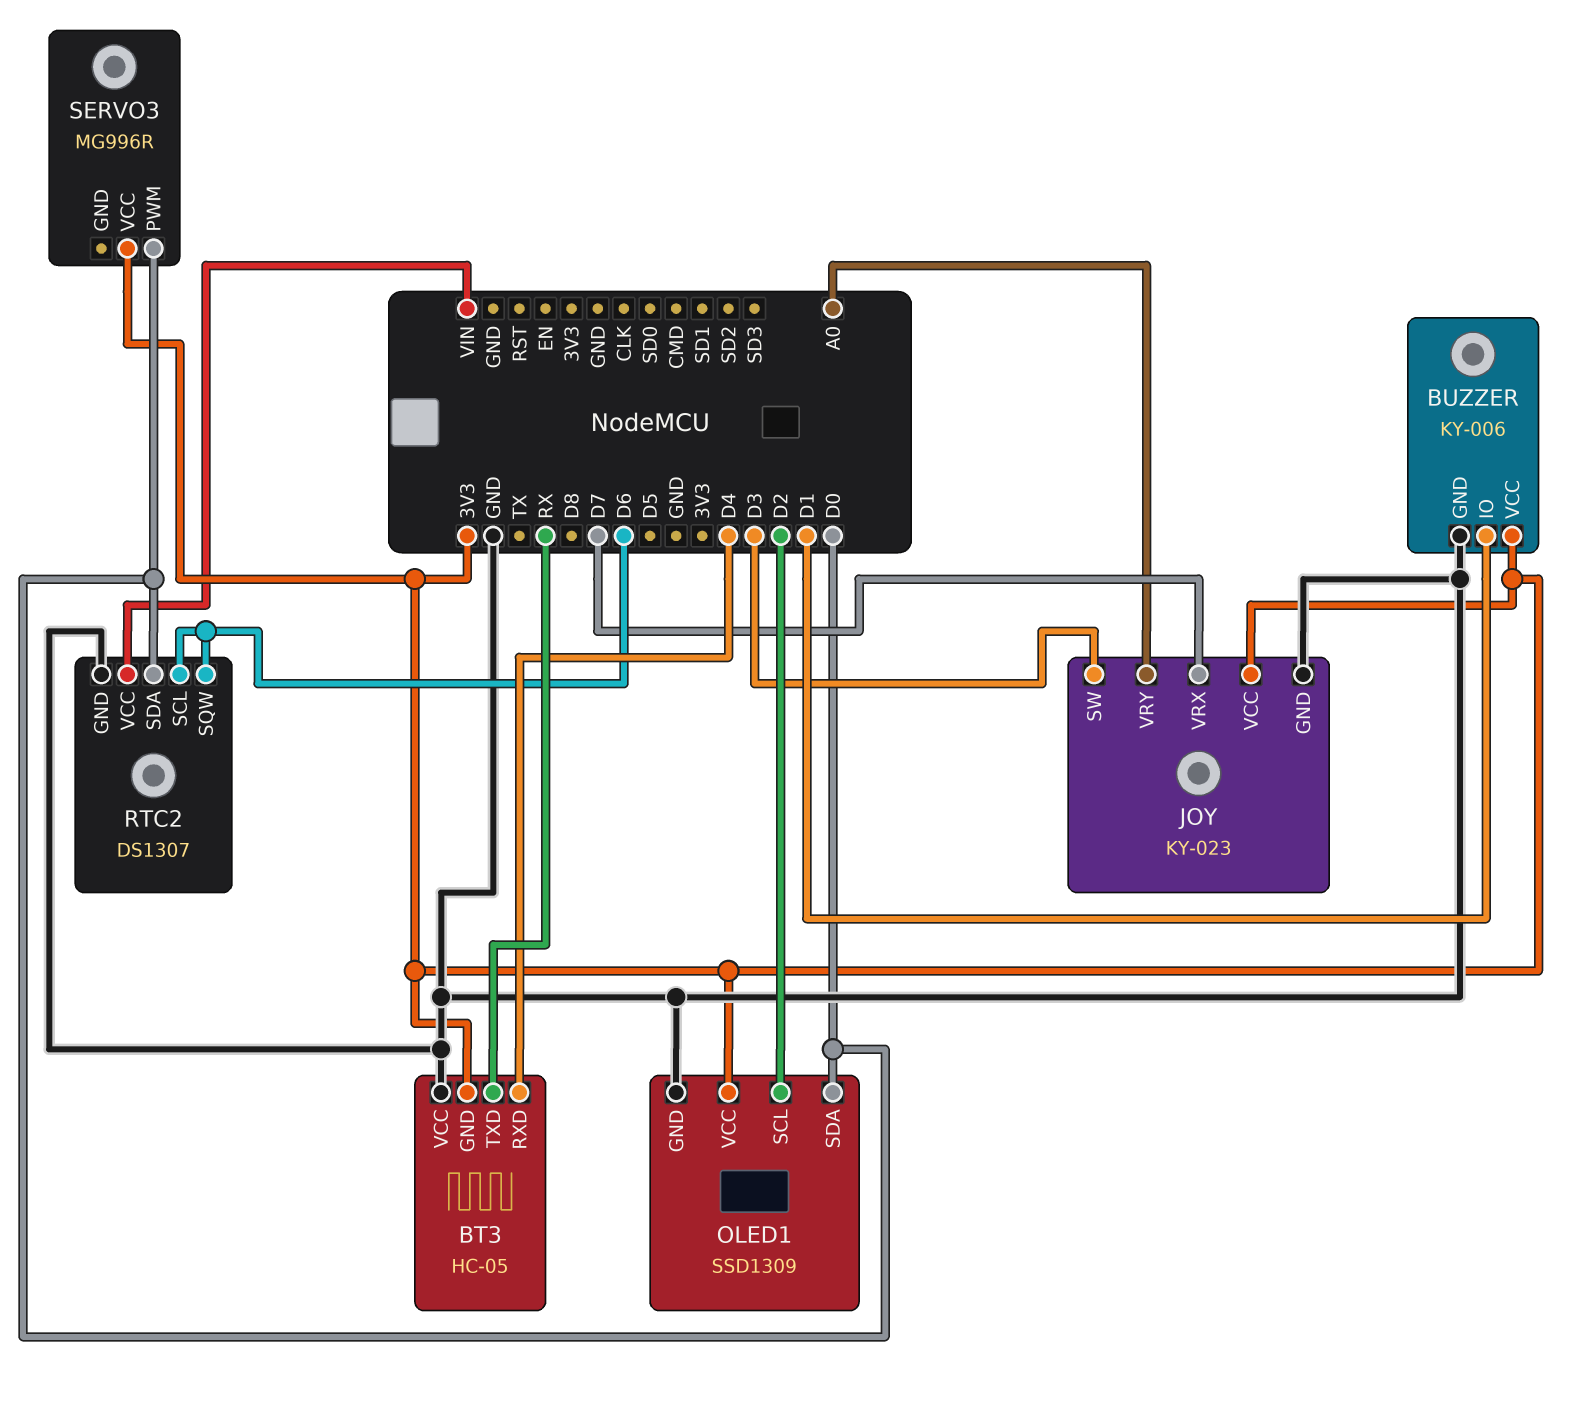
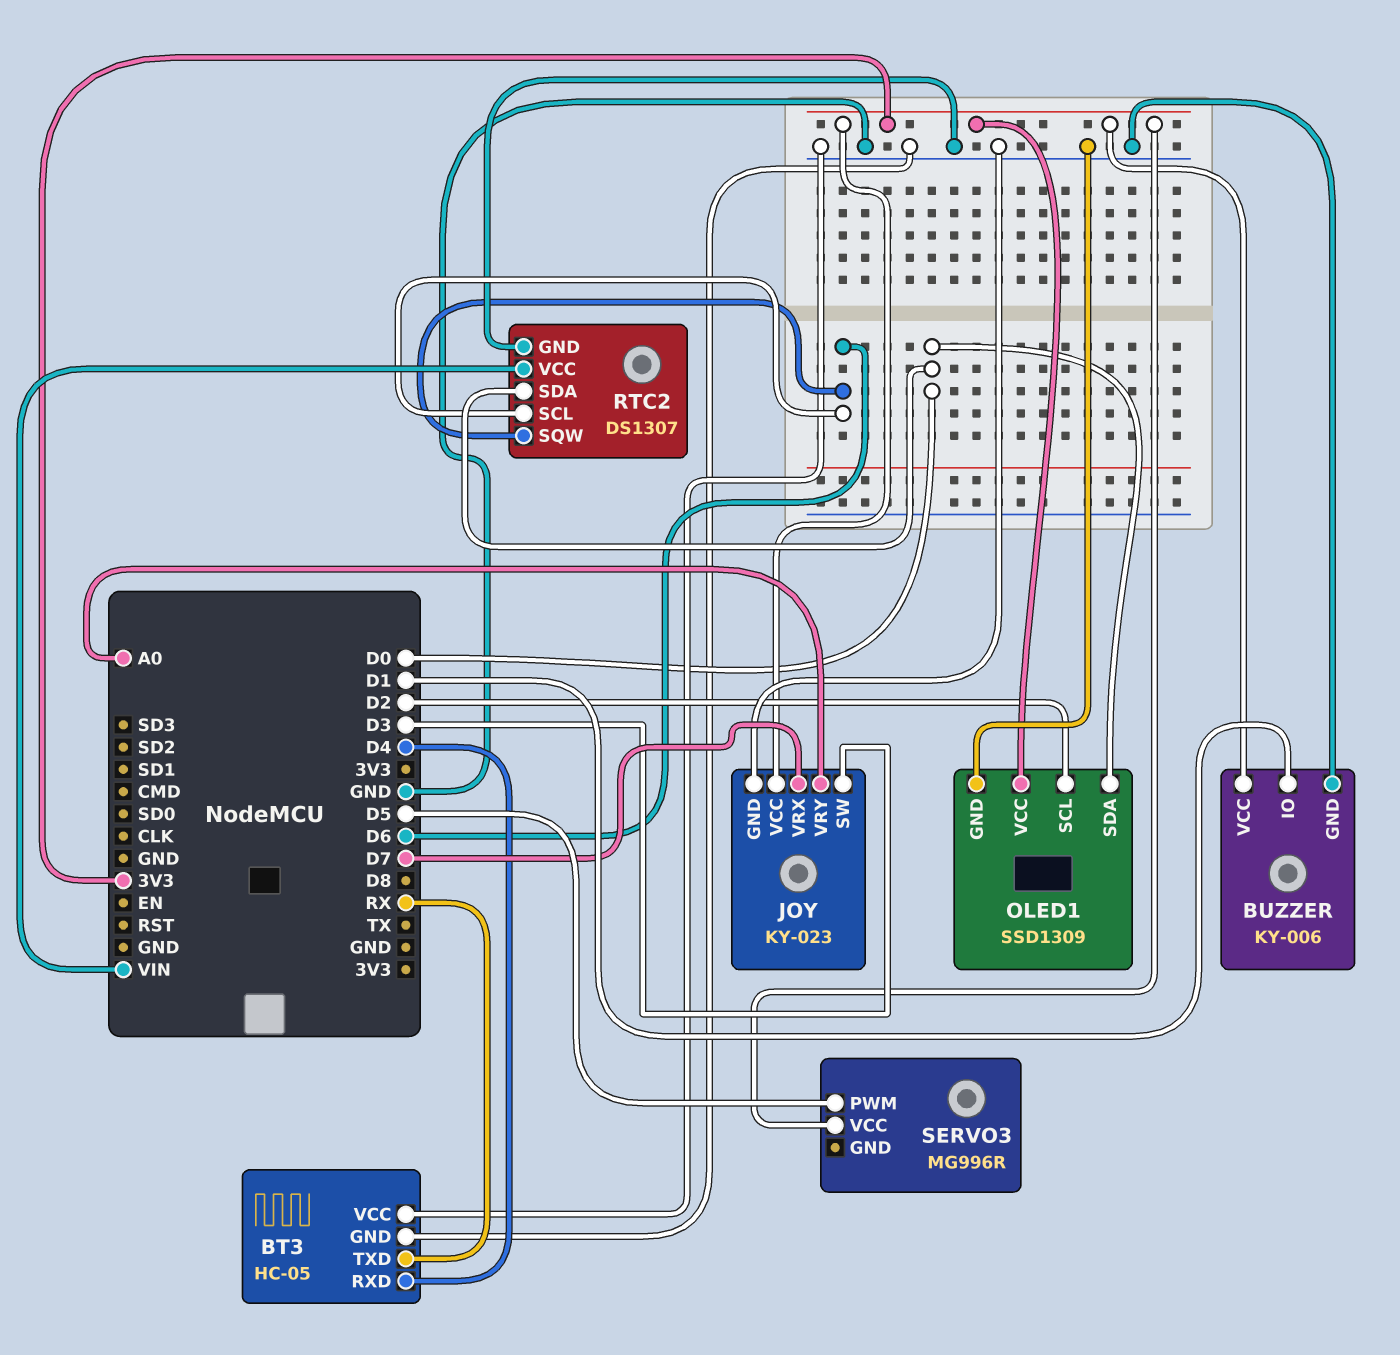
BT3 pin GND: 3V3 -> GND
SERVO3 pin PWM: D0 -> D5

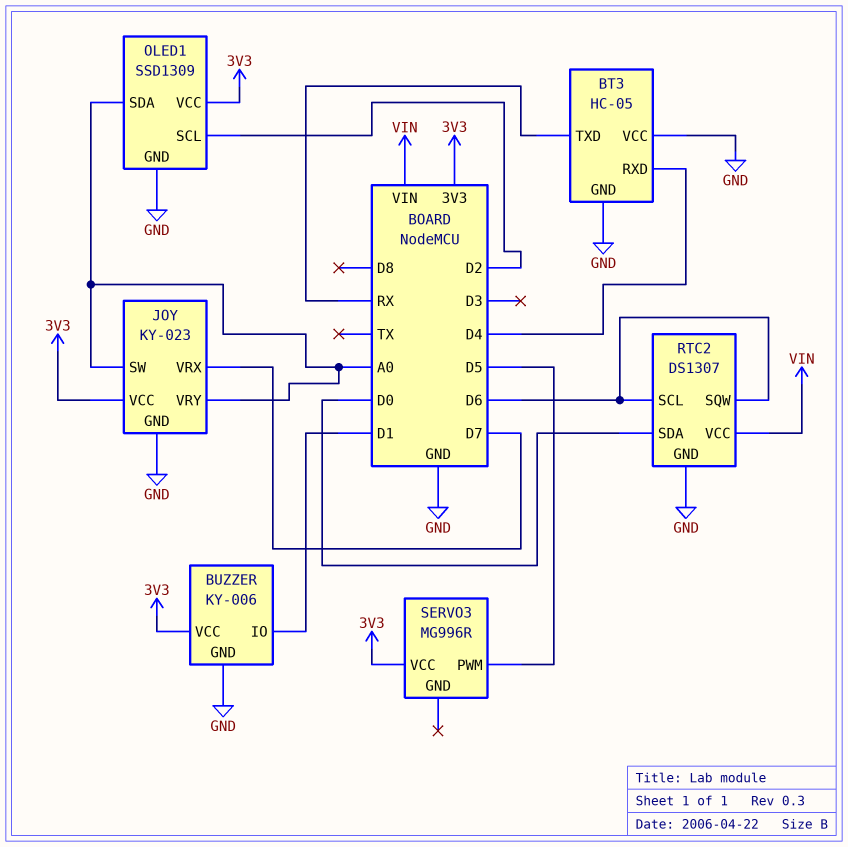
JOY pin SW: D3 -> A0
OLED1 pin SDA: D0 -> A0

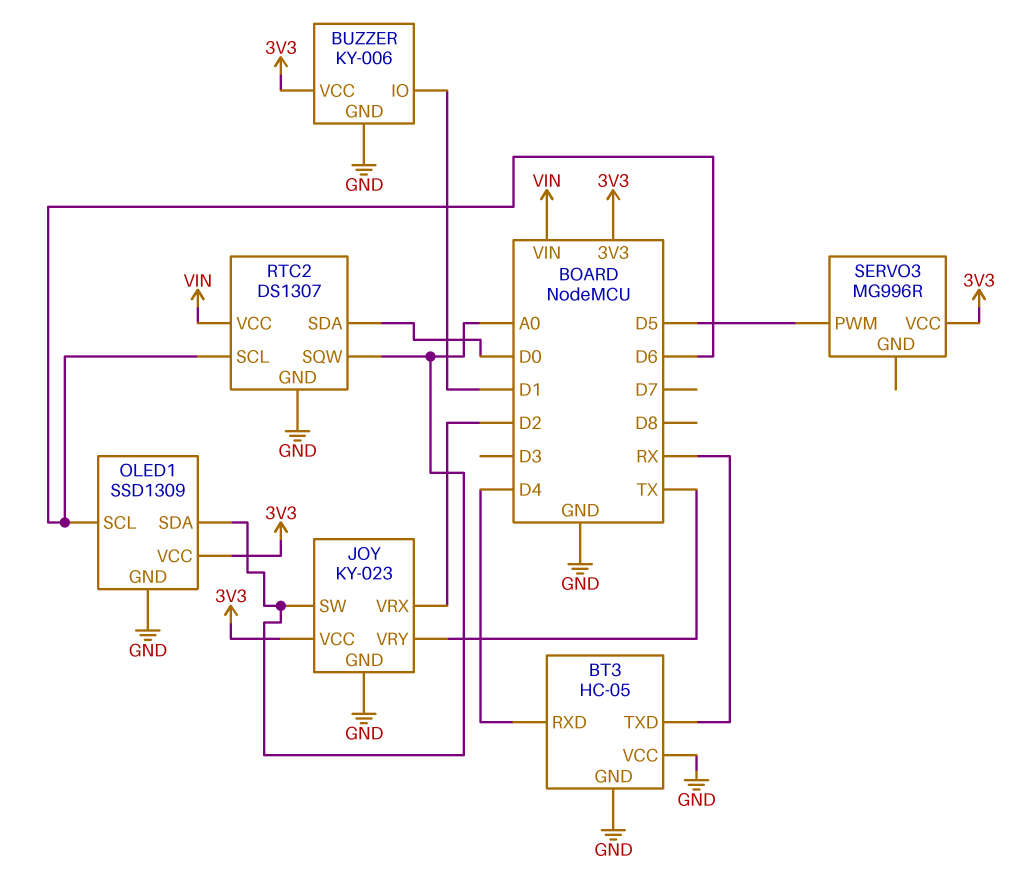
JOY pin VRX: D7 -> D2
JOY pin VRY: A0 -> TX
OLED1 pin SCL: D2 -> D6
RTC2 pin SQW: D6 -> A0

